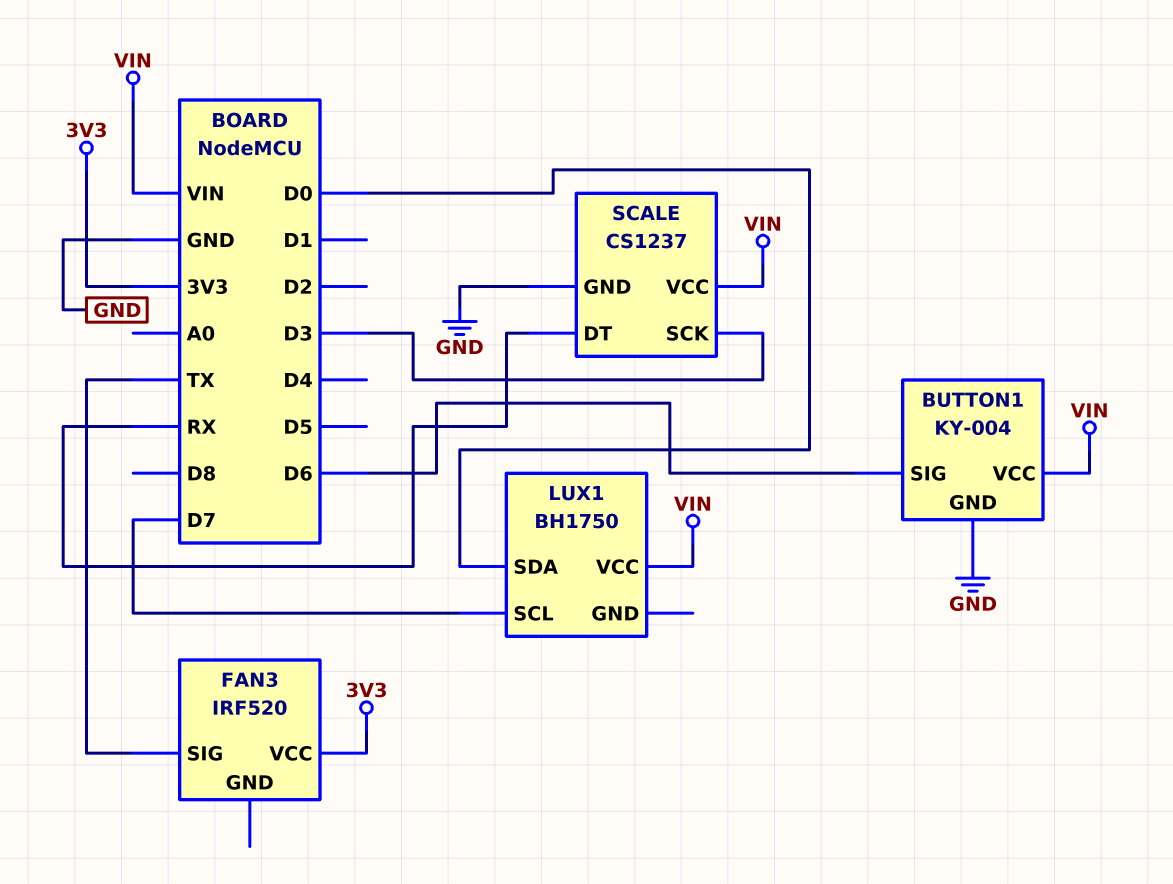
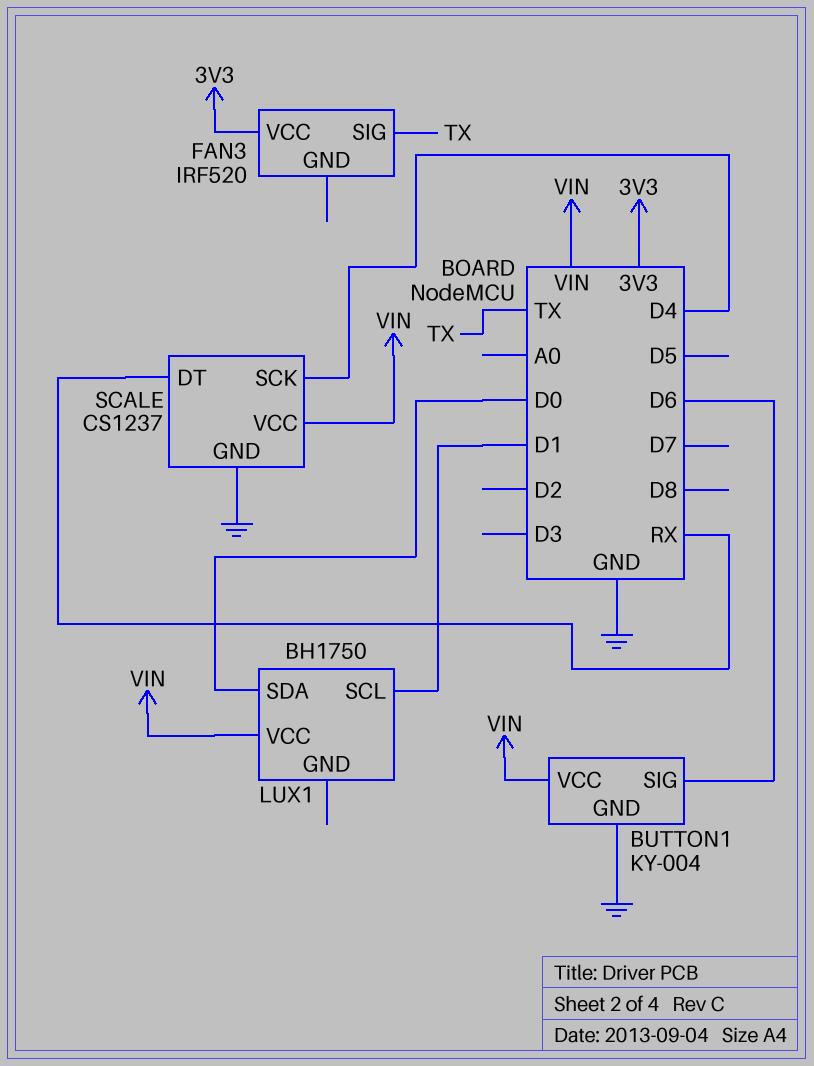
LUX1 pin SCL: D7 -> D1
SCALE pin SCK: D3 -> D4

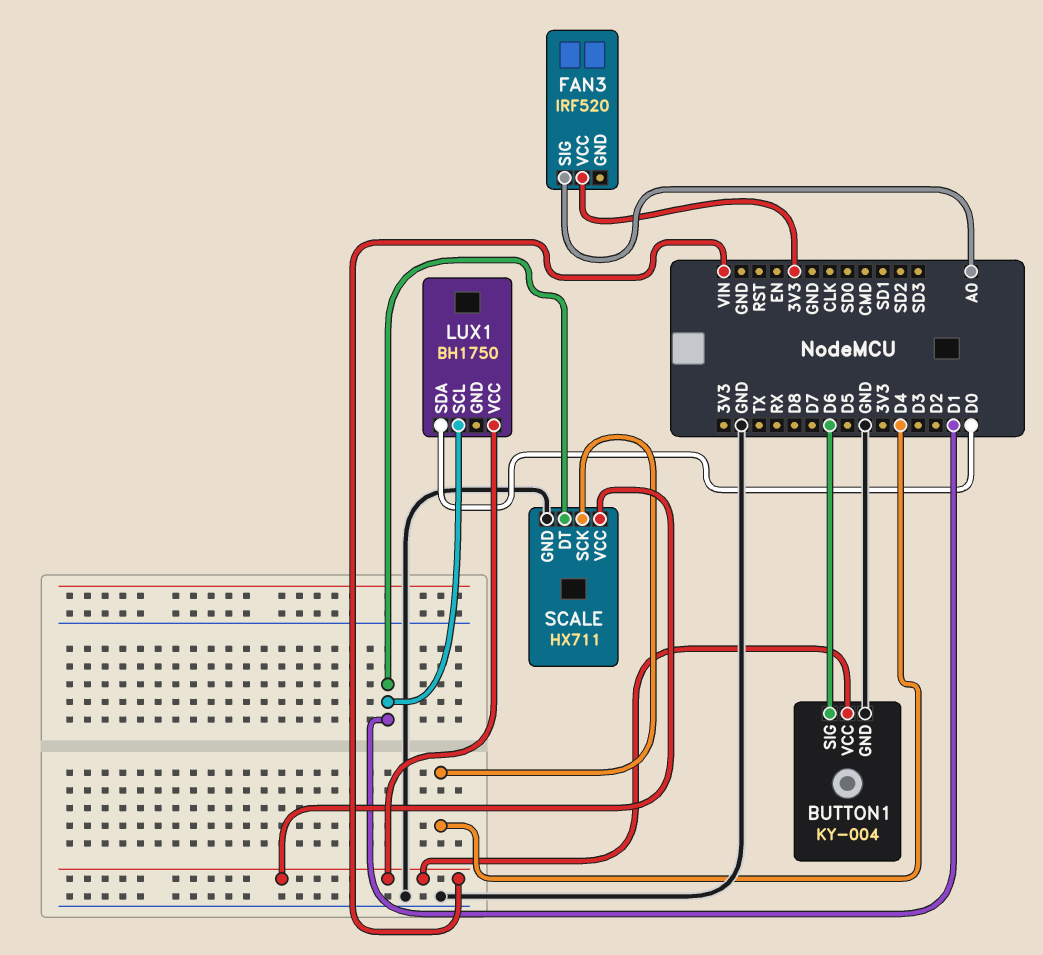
FAN3 pin SIG: TX -> A0
SCALE: CS1237 -> HX711
SCALE pin DT: RX -> D1

